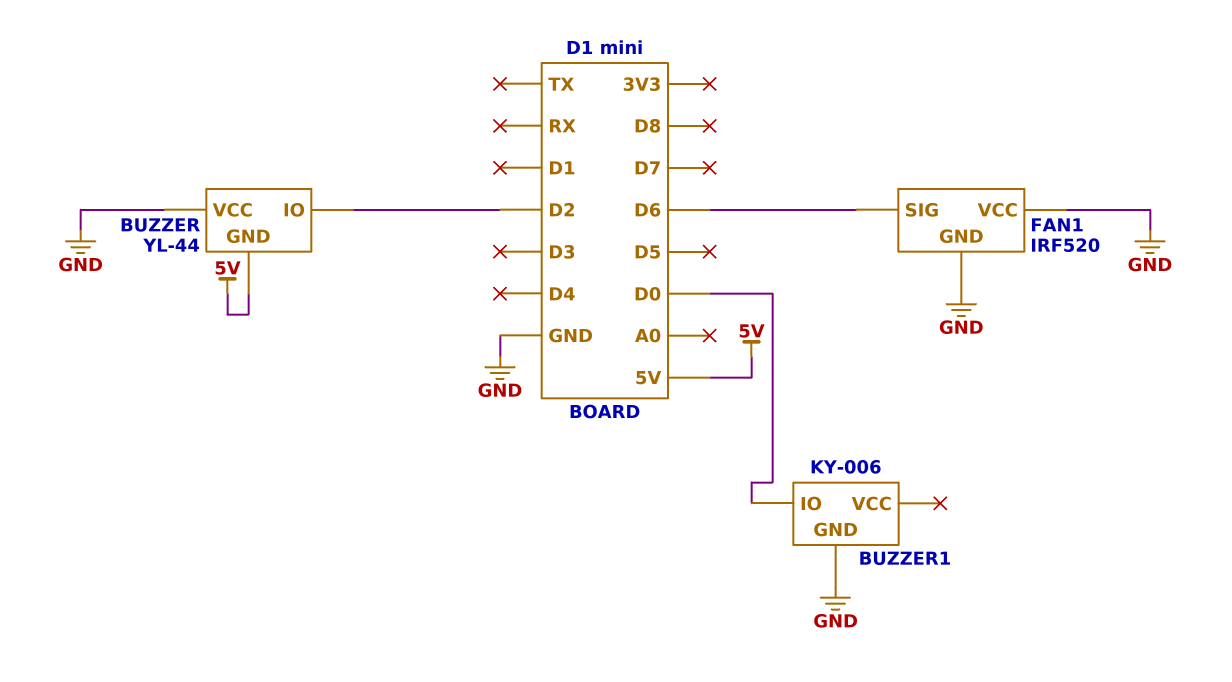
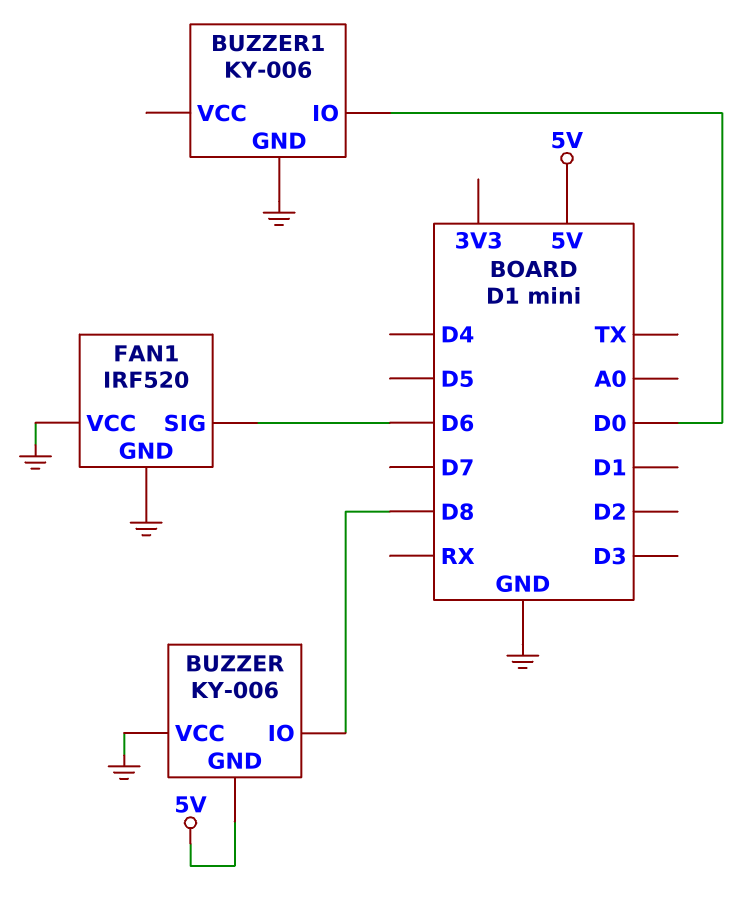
BUZZER: YL-44 -> KY-006
BUZZER pin IO: D2 -> D8

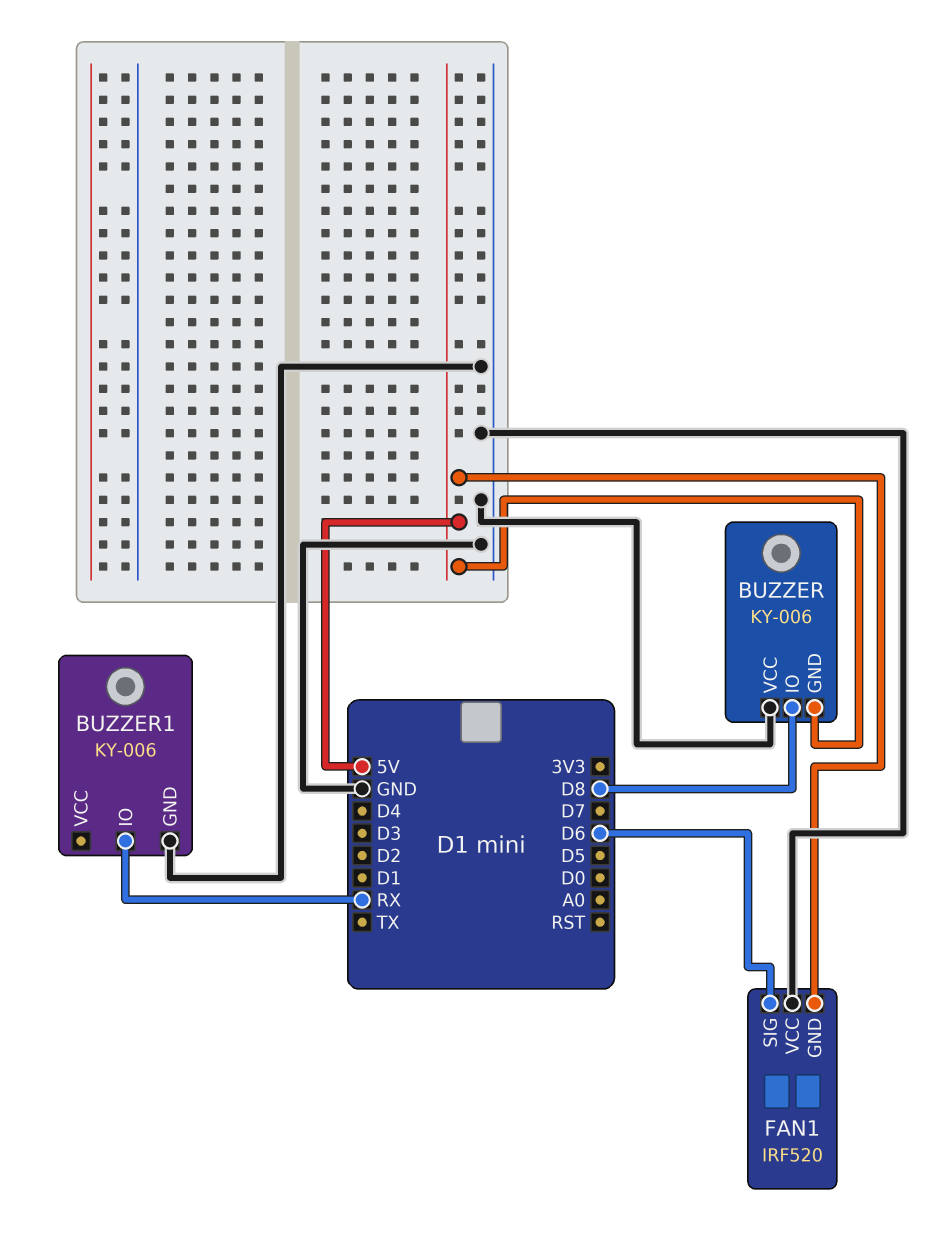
BUZZER1 pin IO: D0 -> RX
FAN1 pin GND: GND -> 5V

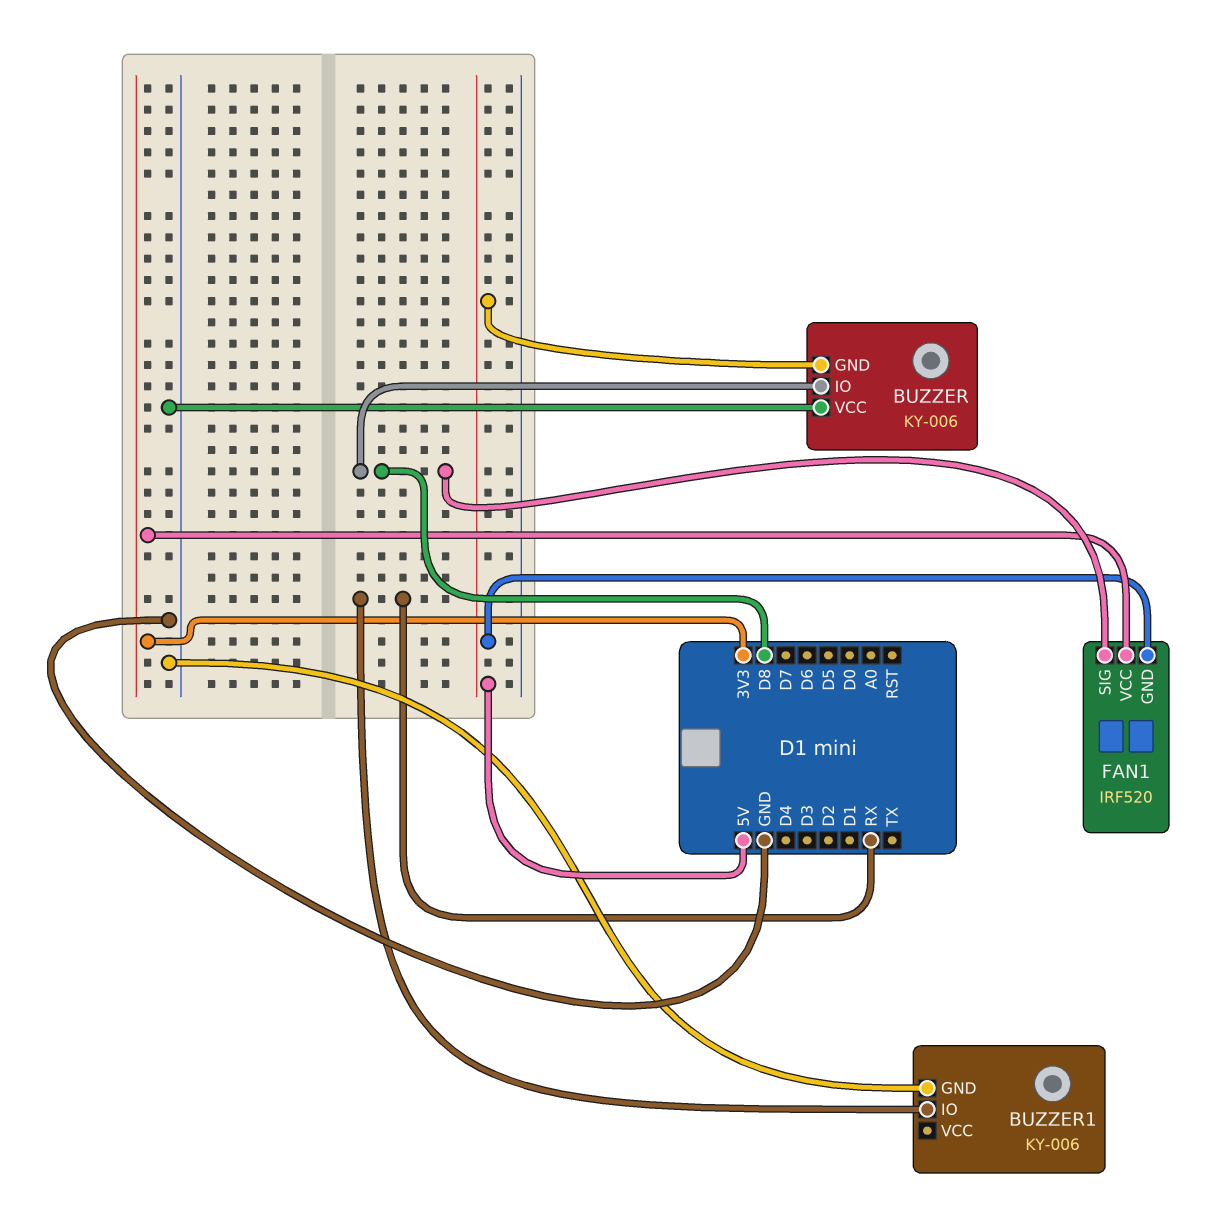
FAN1 pin SIG: D6 -> D8
FAN1 pin VCC: GND -> 3V3

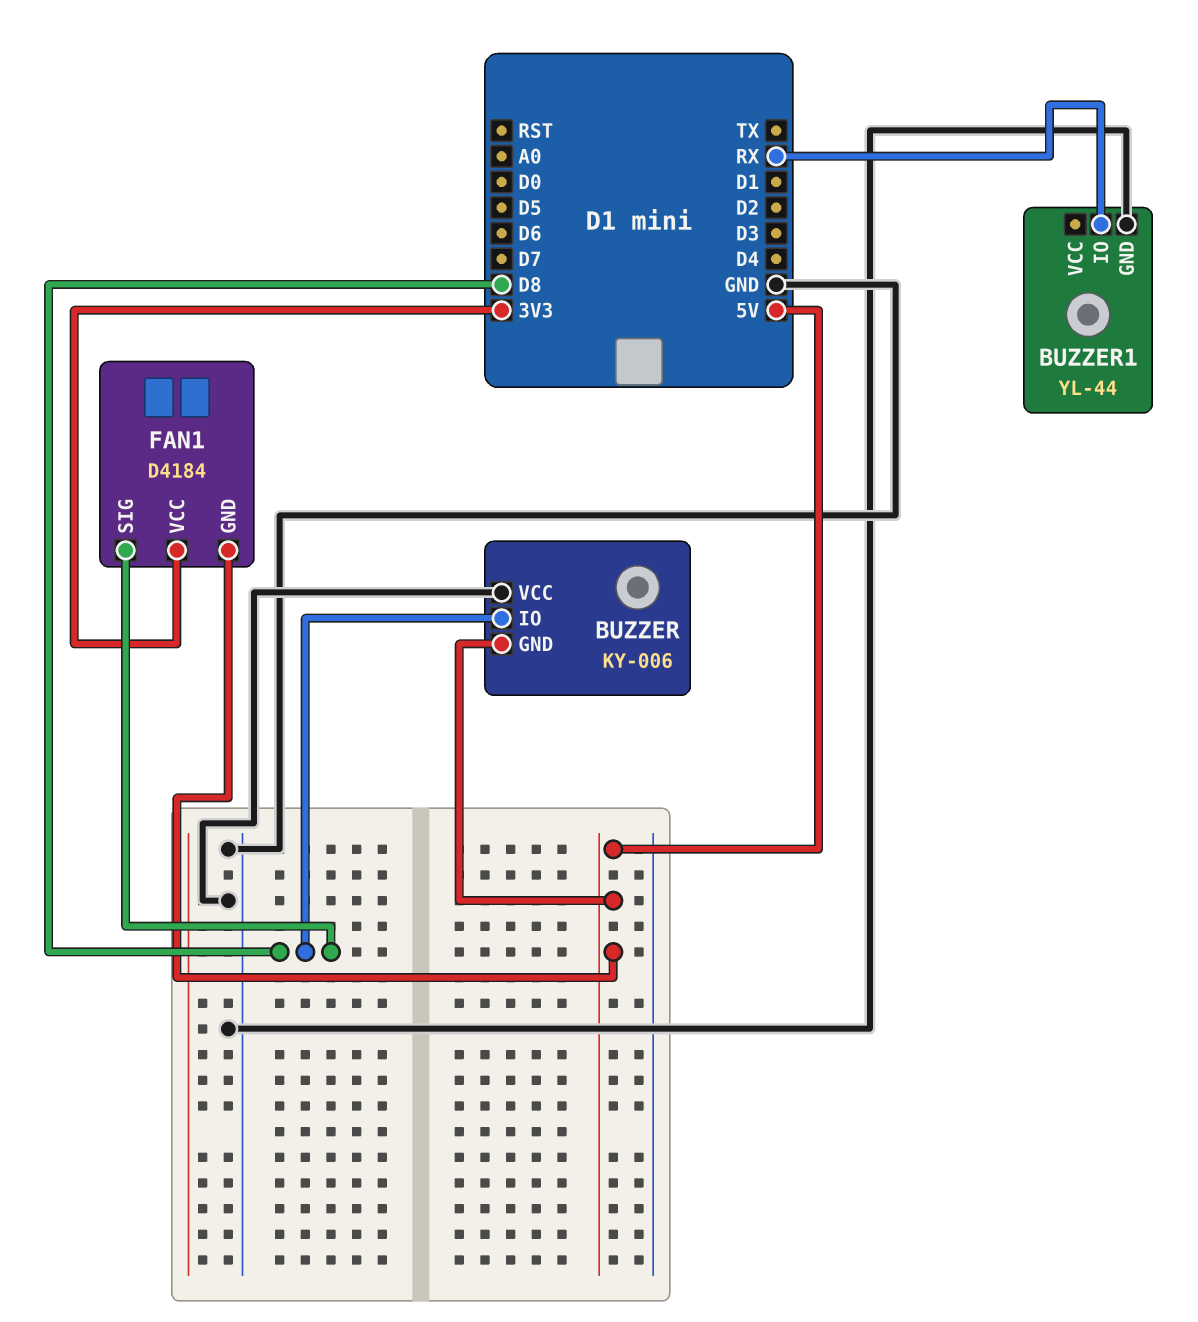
BUZZER1: KY-006 -> YL-44
FAN1: IRF520 -> D4184

